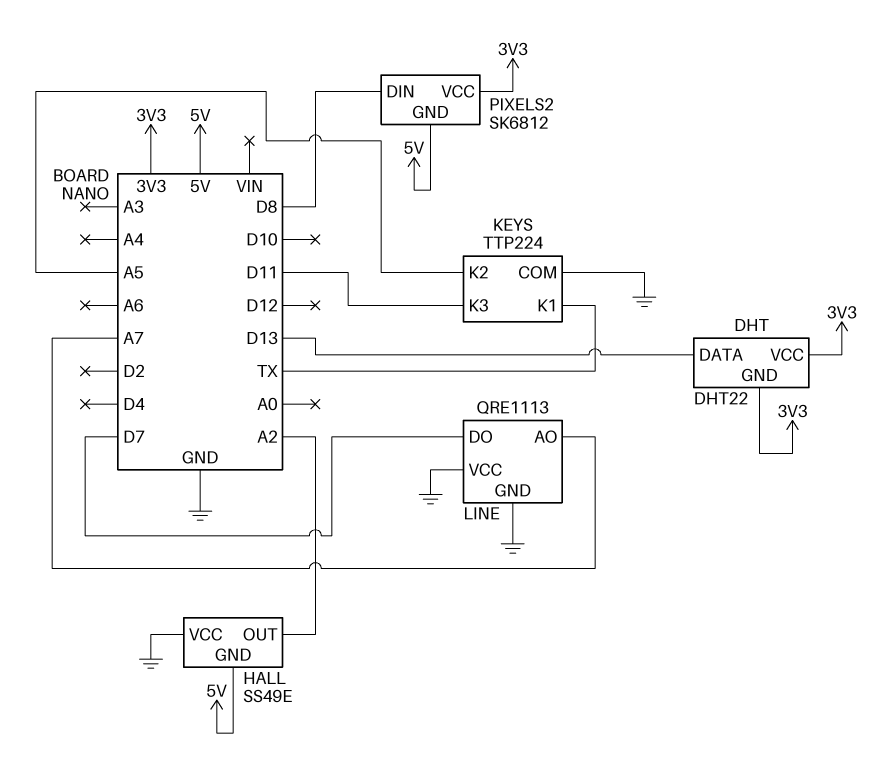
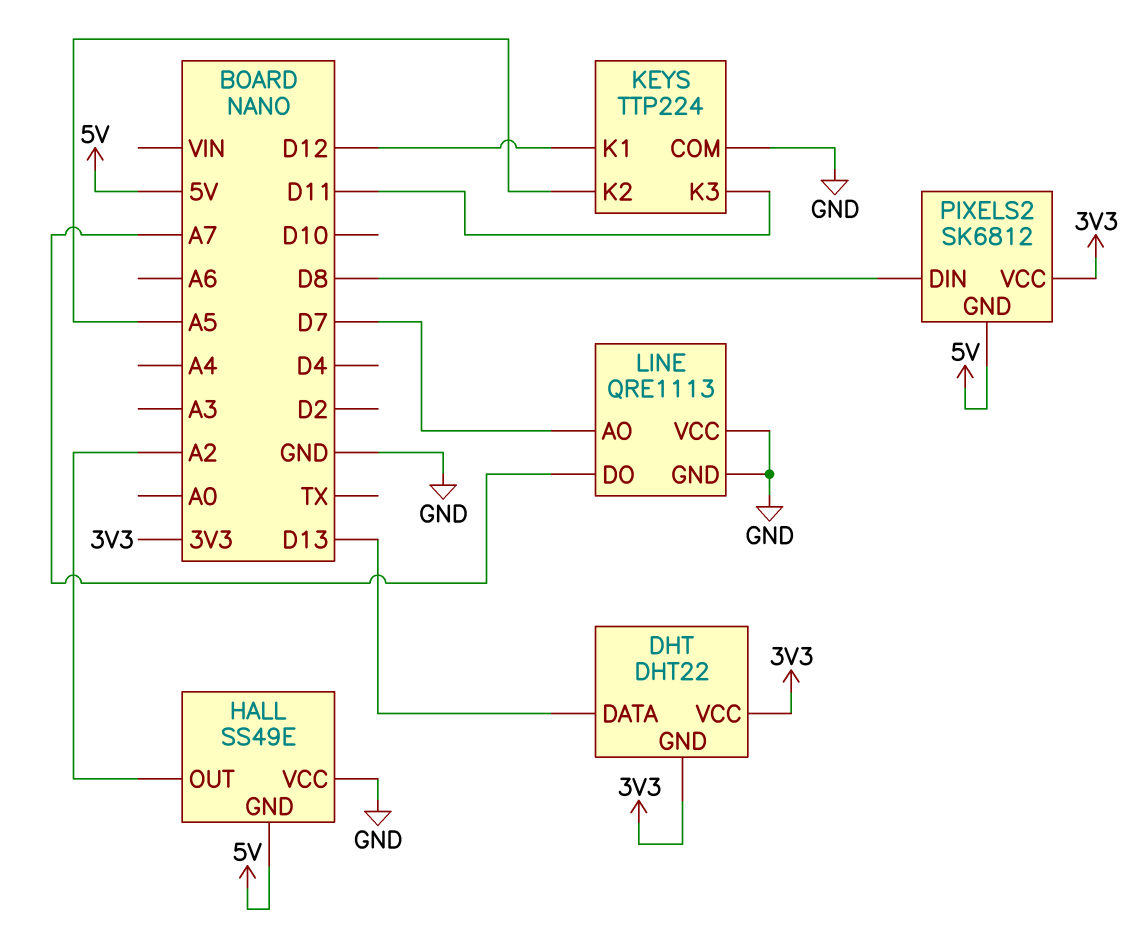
KEYS pin K1: TX -> D12
LINE pin AO: A7 -> D7
LINE pin DO: D7 -> A7

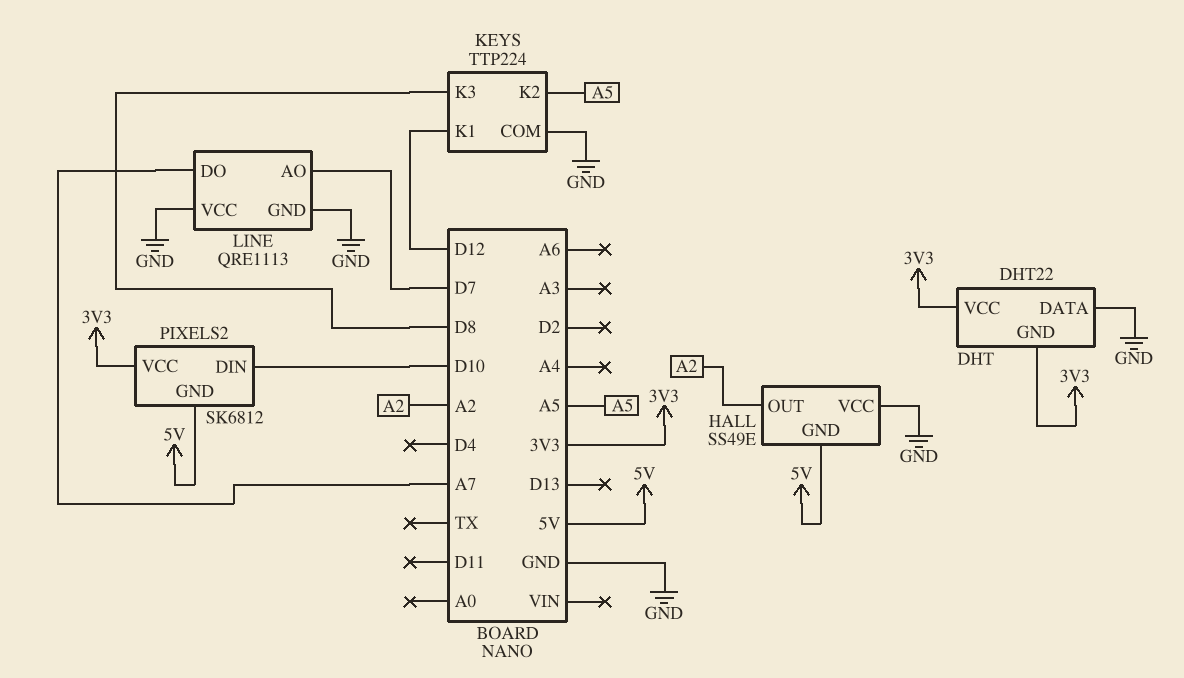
DHT pin DATA: D13 -> GND
KEYS pin K3: D11 -> D8
PIXELS2 pin DIN: D8 -> D10

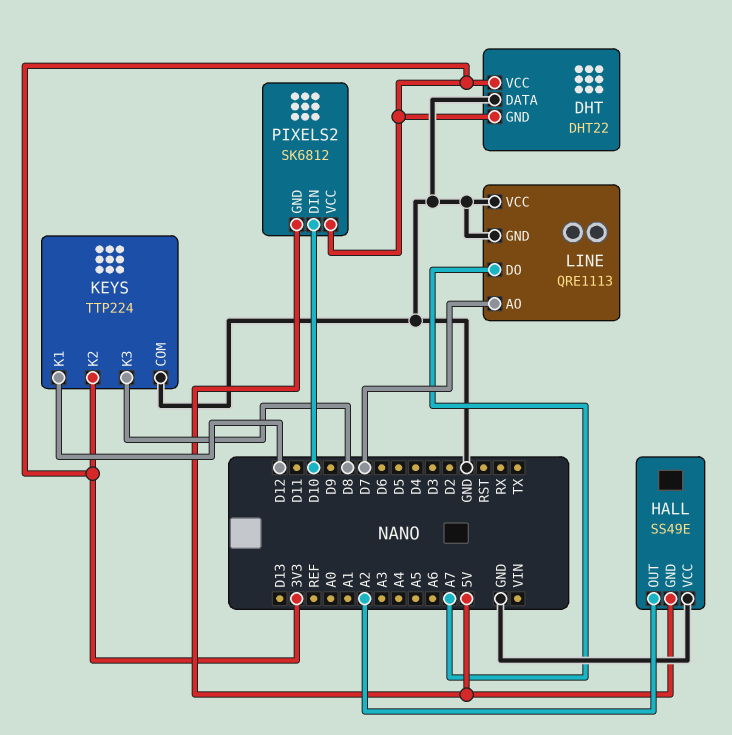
KEYS pin K2: A5 -> 3V3

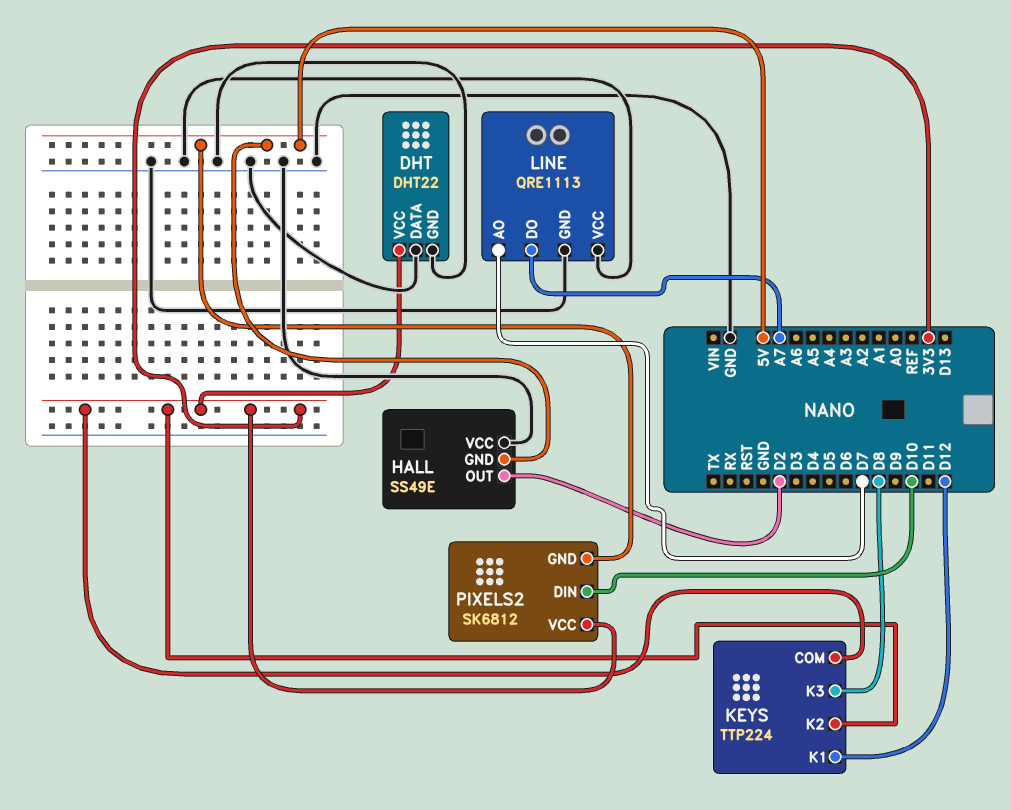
DHT pin GND: 3V3 -> GND
HALL pin OUT: A2 -> D2
KEYS pin COM: GND -> 3V3

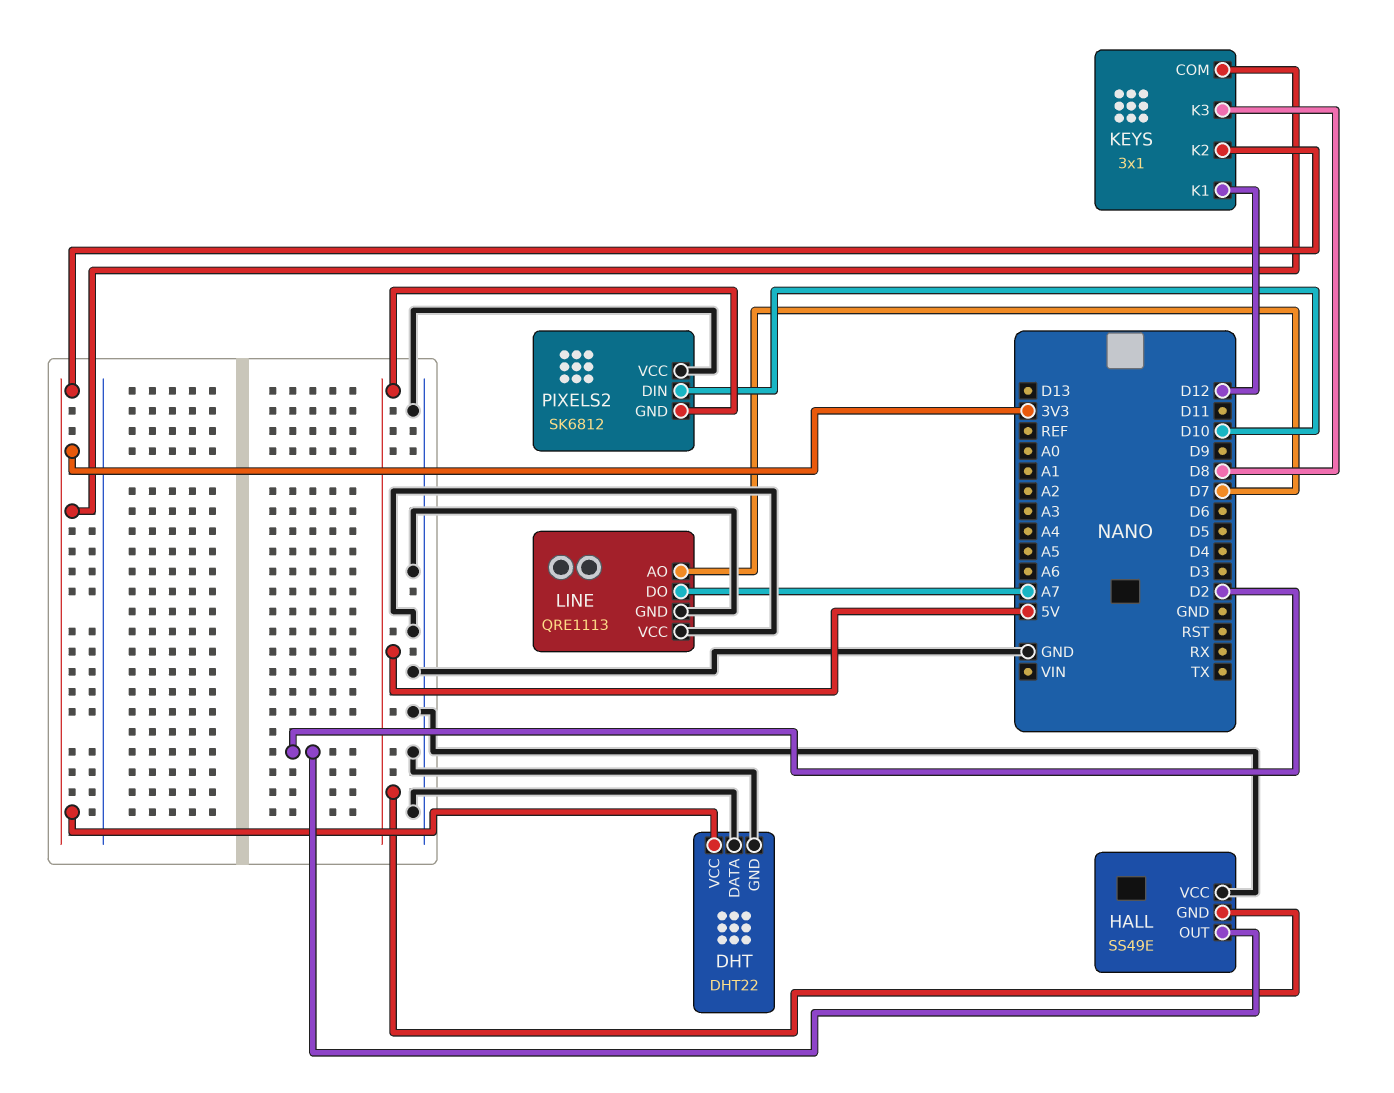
KEYS: TTP224 -> 3x1
PIXELS2 pin VCC: 3V3 -> GND

